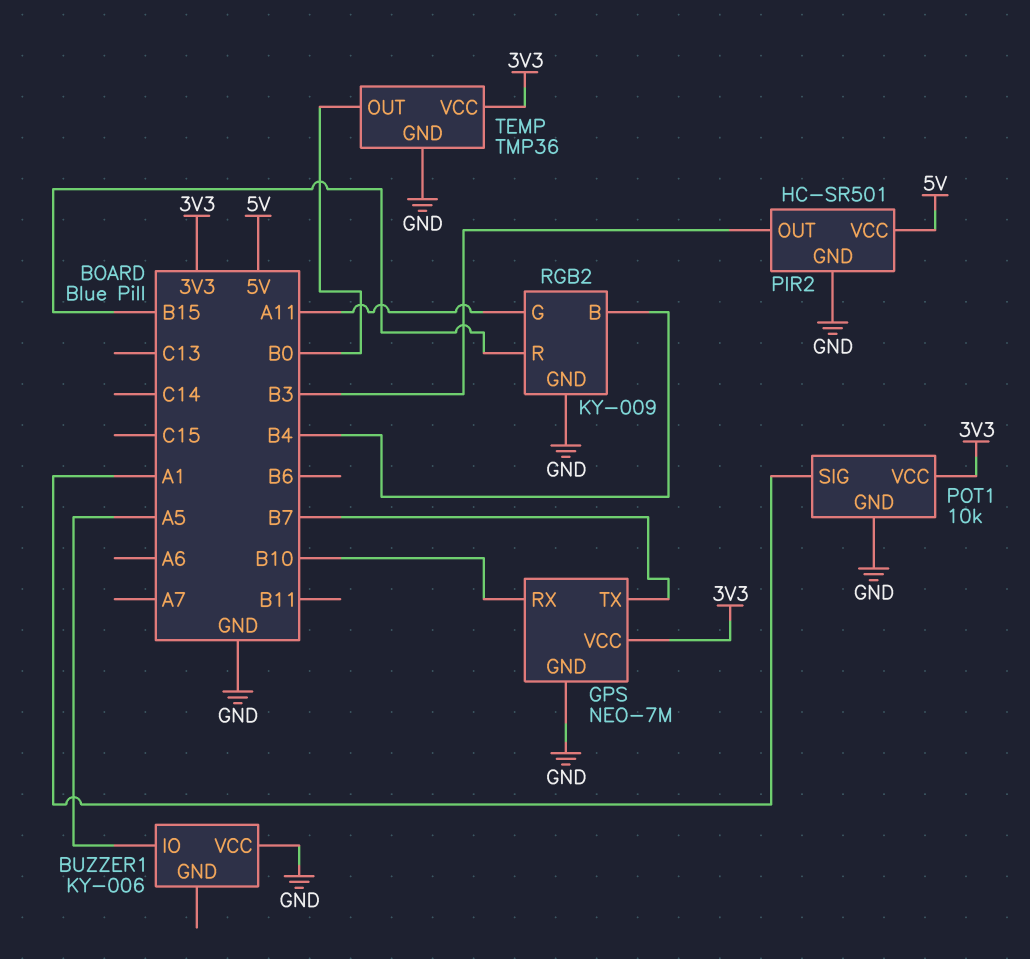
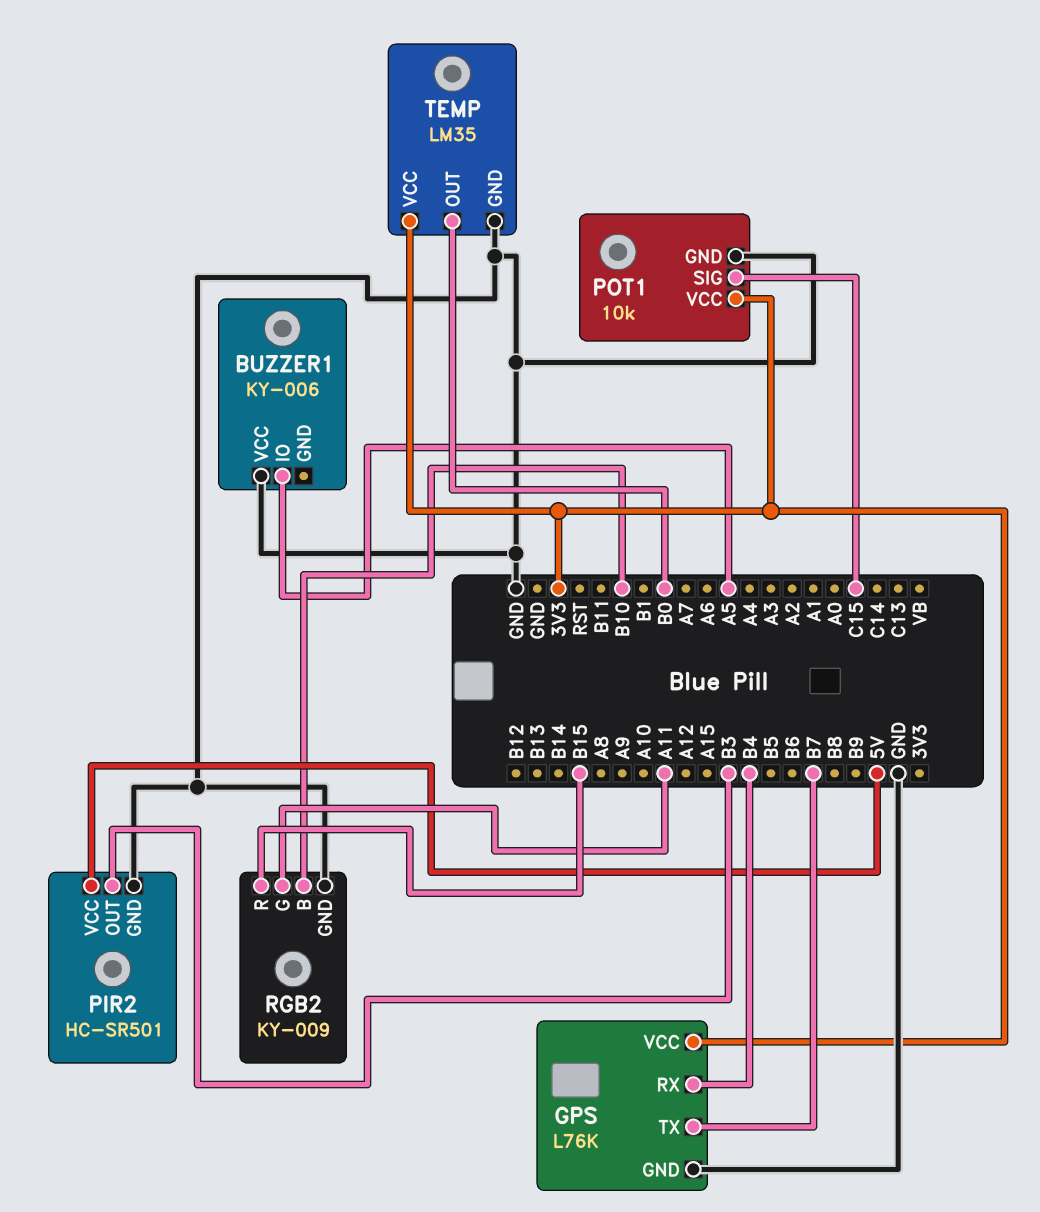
GPS: NEO-7M -> L76K
GPS pin RX: B10 -> B4
POT1 pin SIG: A1 -> C15
RGB2 pin B: B4 -> B10
TEMP: TMP36 -> LM35

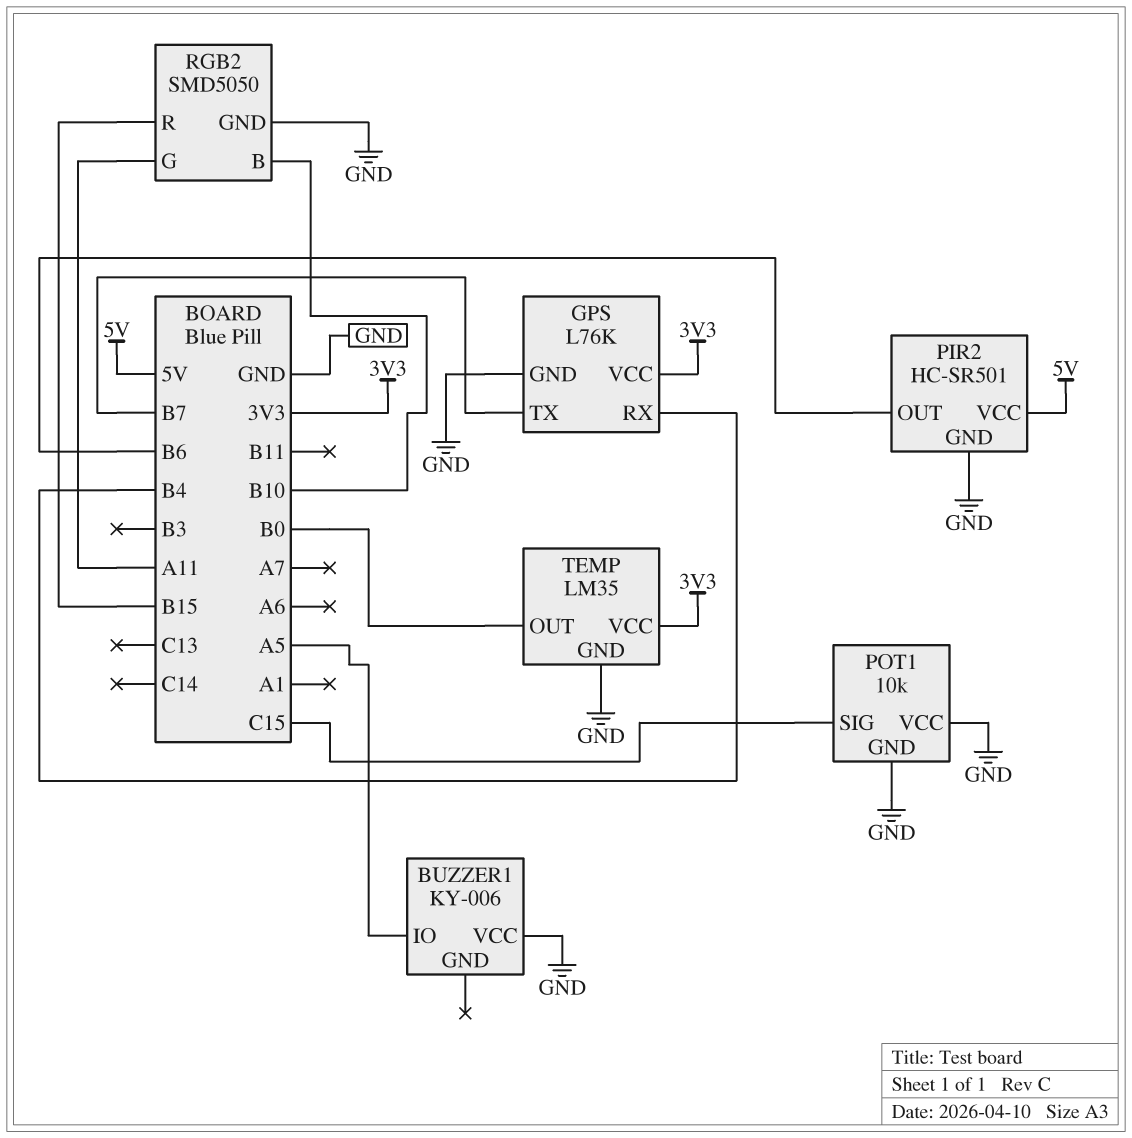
PIR2 pin OUT: B3 -> B6
POT1 pin VCC: 3V3 -> GND
RGB2: KY-009 -> SMD5050

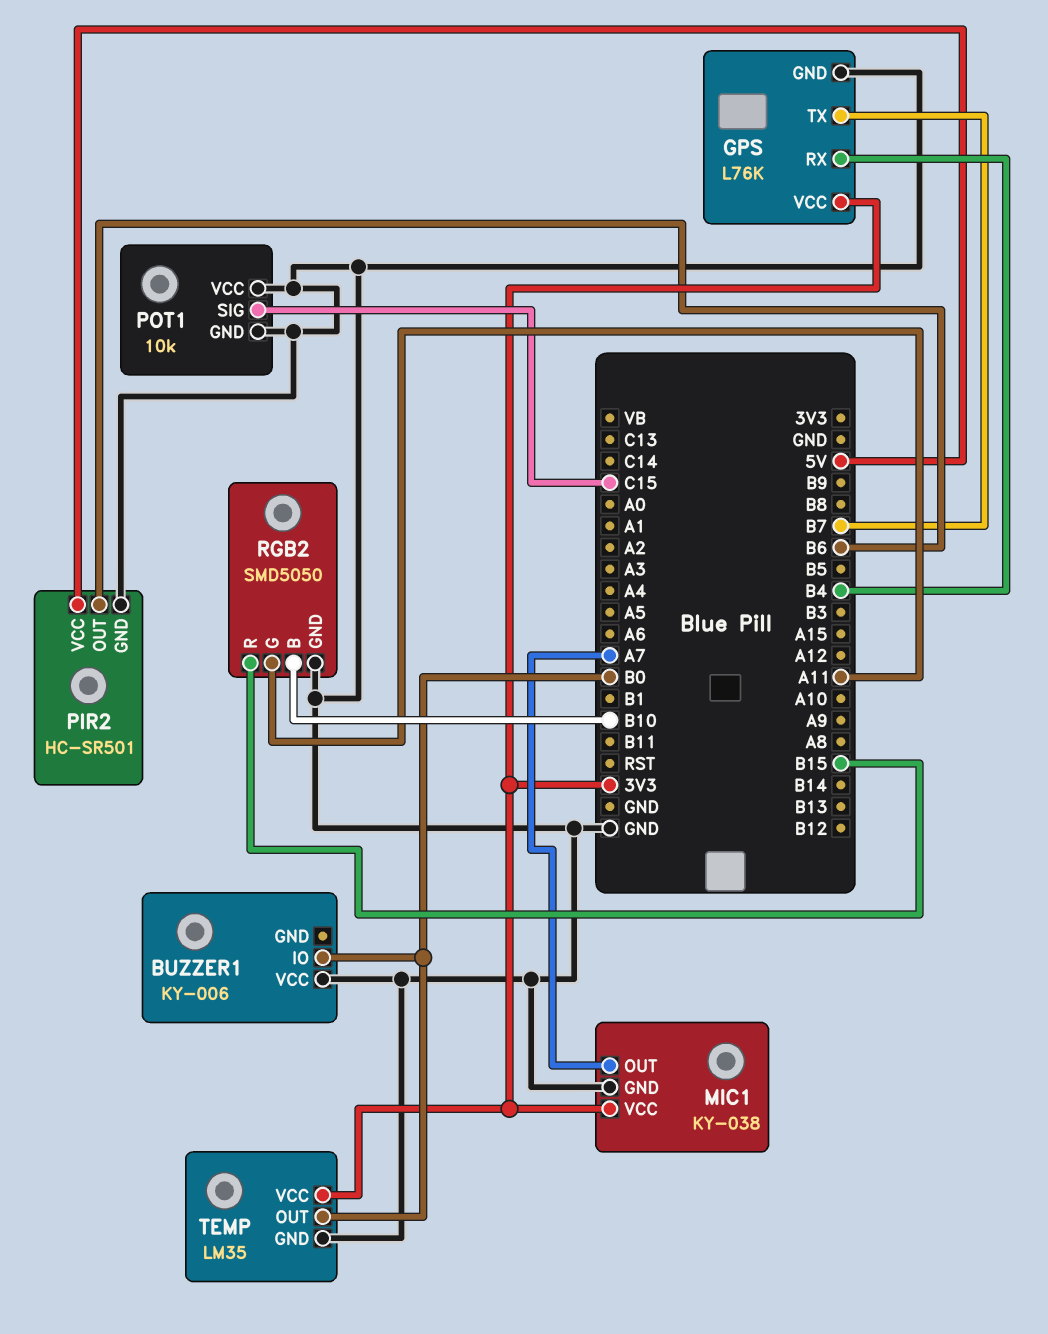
BUZZER1 pin IO: A5 -> B0
MIC1: none -> KY-038
MIC1 pin GND: none -> GND
MIC1 pin OUT: none -> A7
MIC1 pin VCC: none -> 3V3

